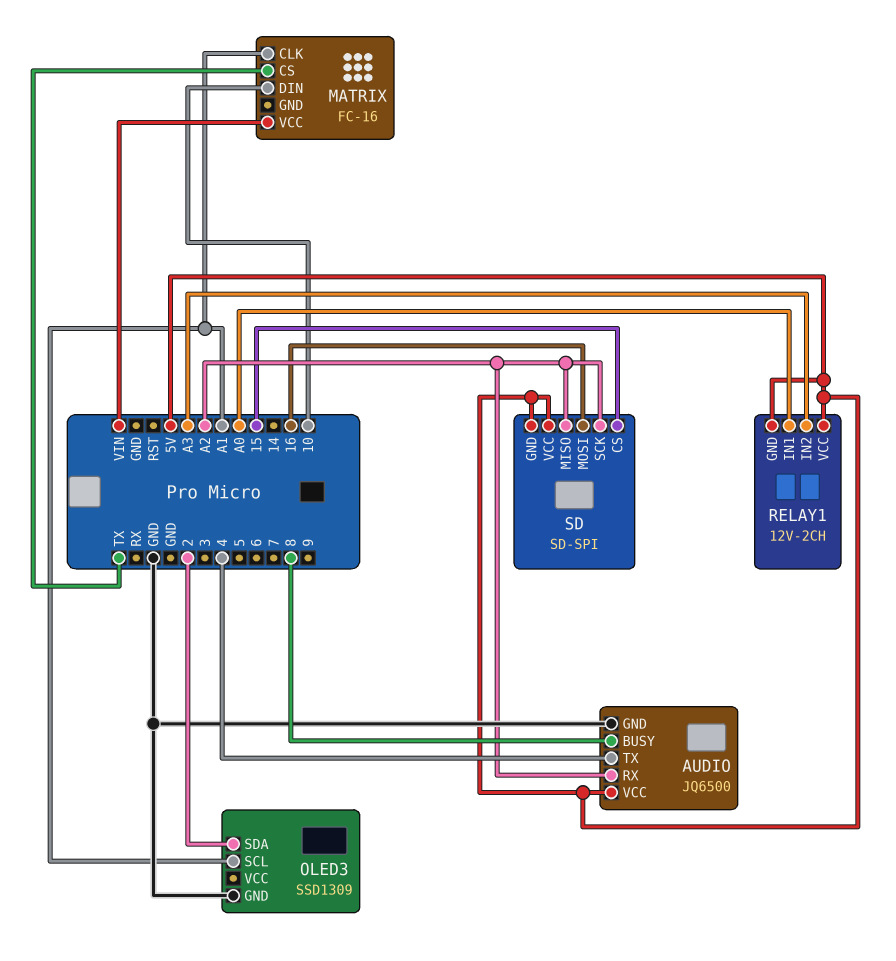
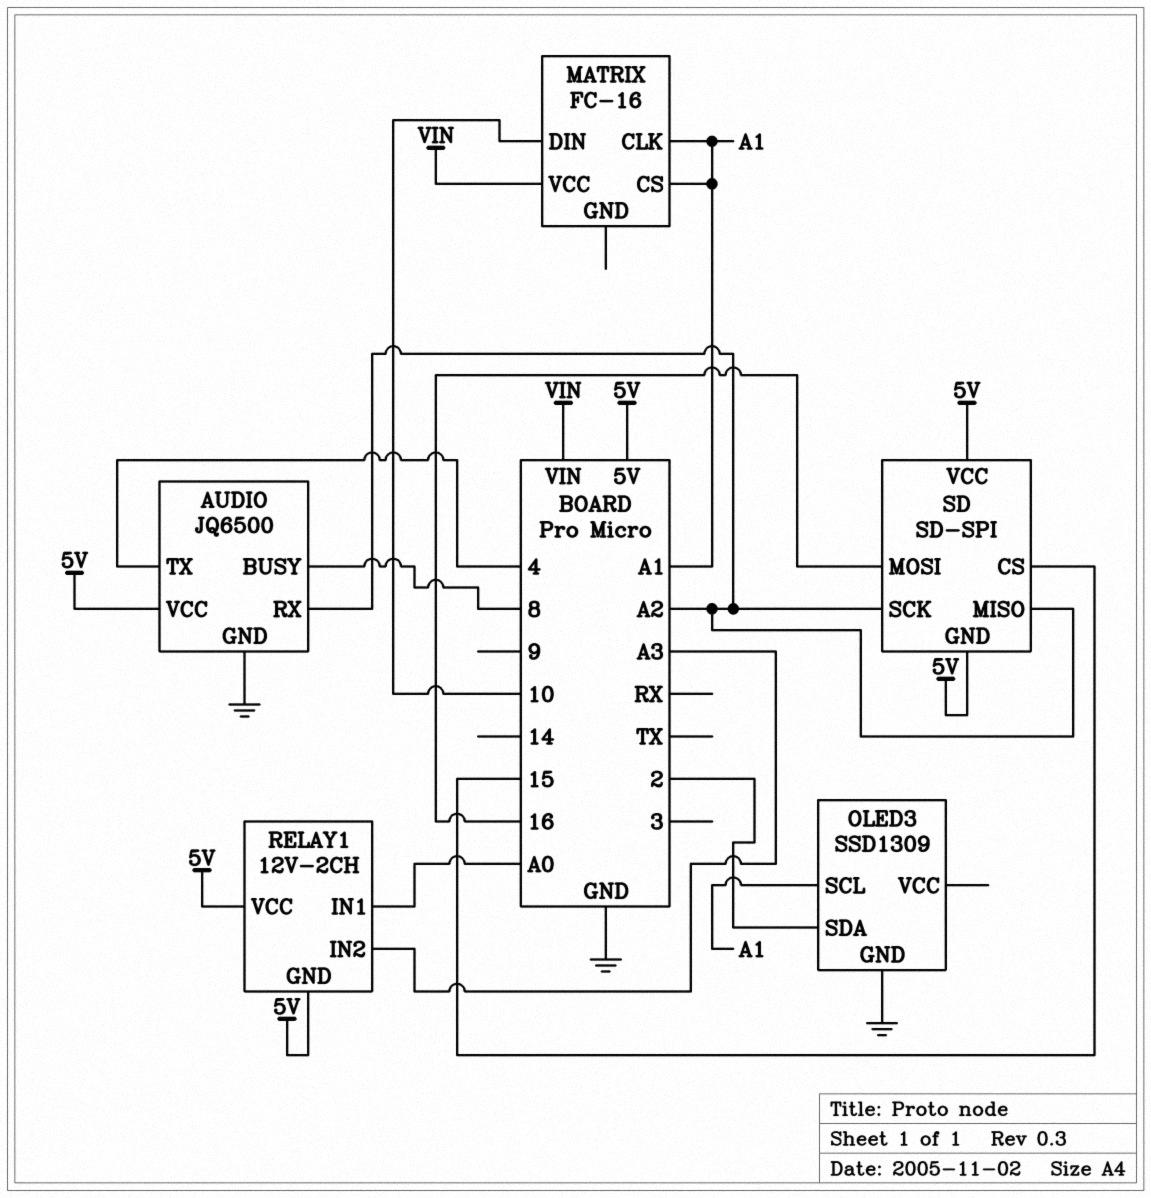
MATRIX pin CS: TX -> A1

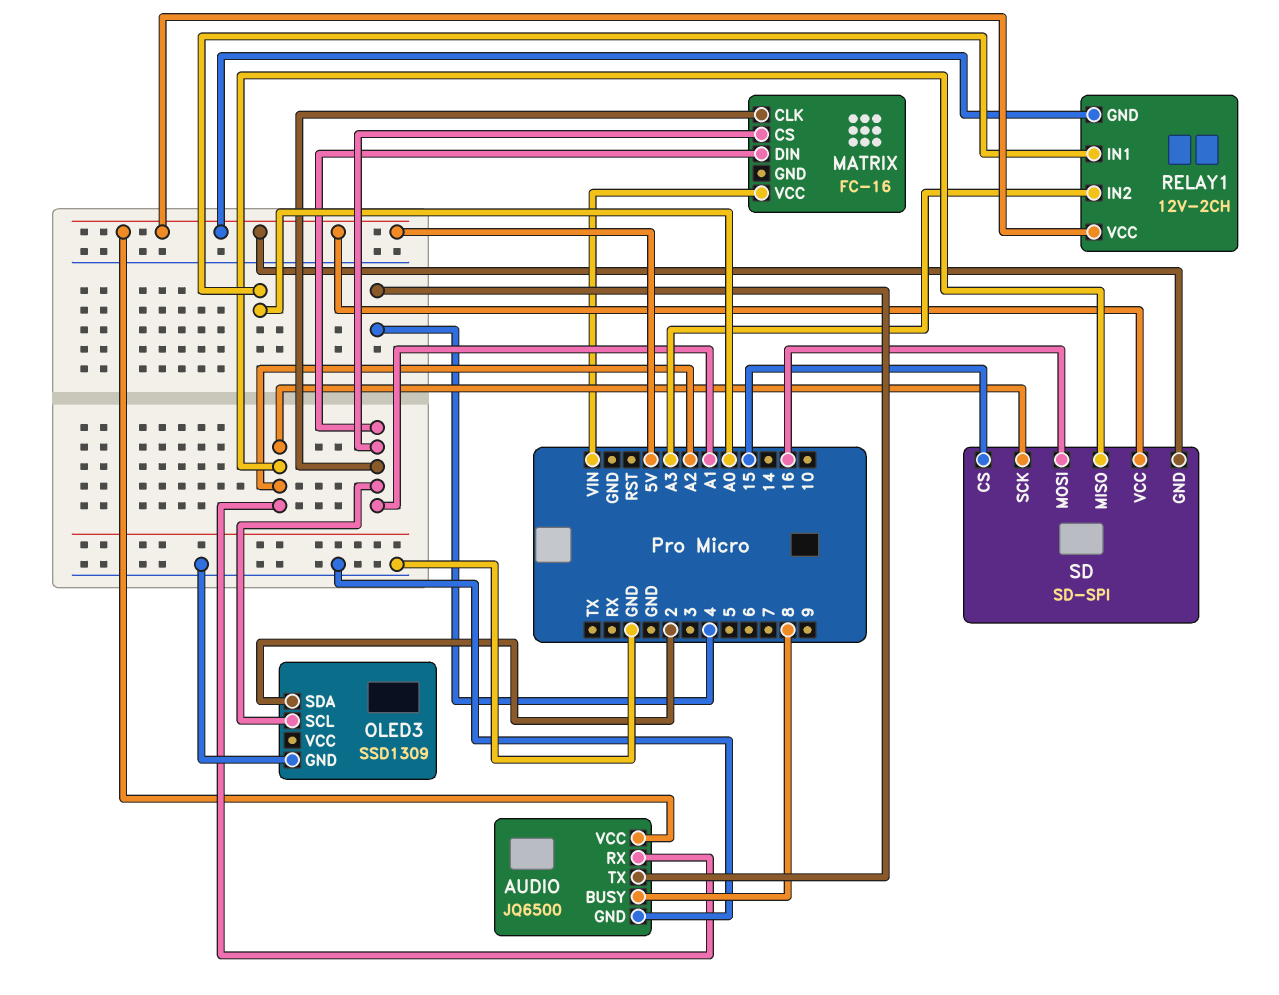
MATRIX pin DIN: 10 -> A1

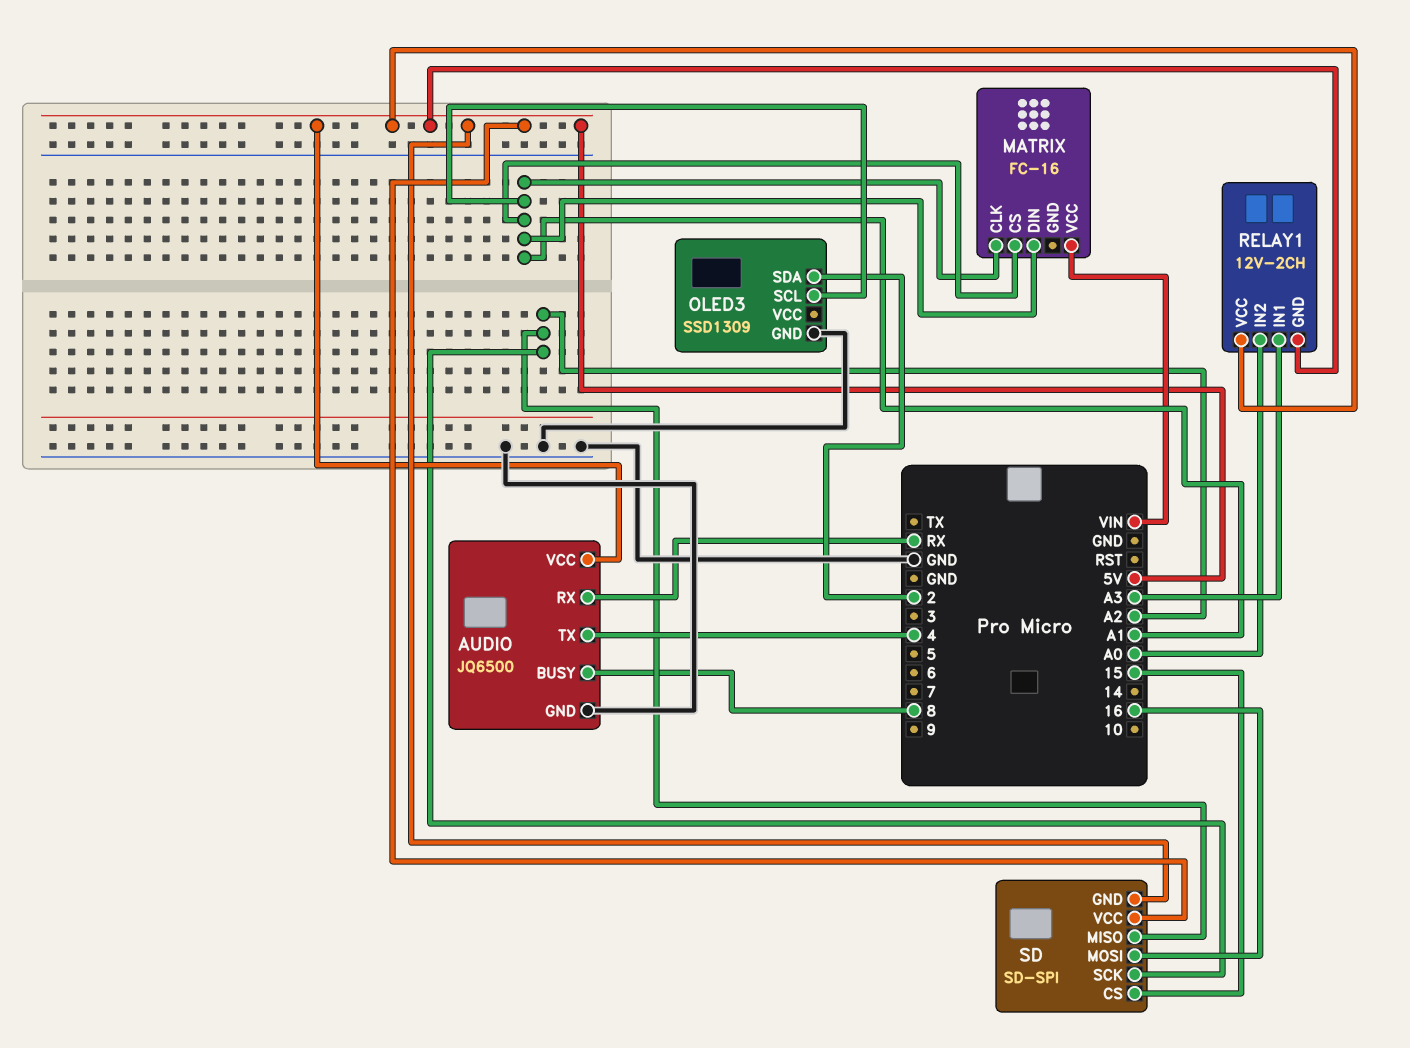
AUDIO pin RX: A2 -> RX
RELAY1 pin IN1: A0 -> A3
RELAY1 pin IN2: A3 -> A0

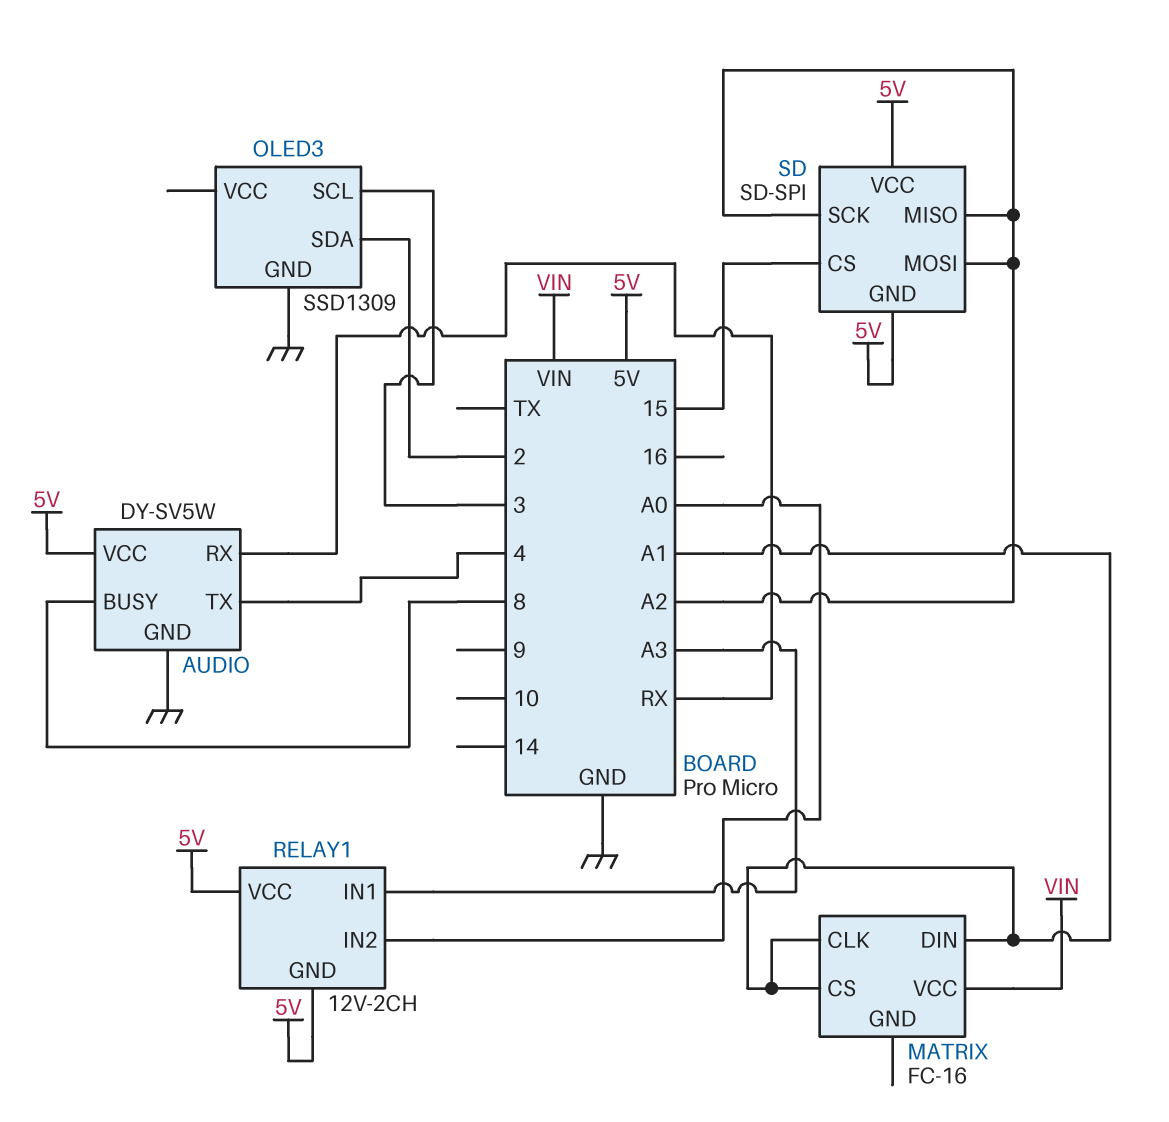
AUDIO: JQ6500 -> DY-SV5W
OLED3 pin SCL: A1 -> 3
SD pin MOSI: 16 -> A2

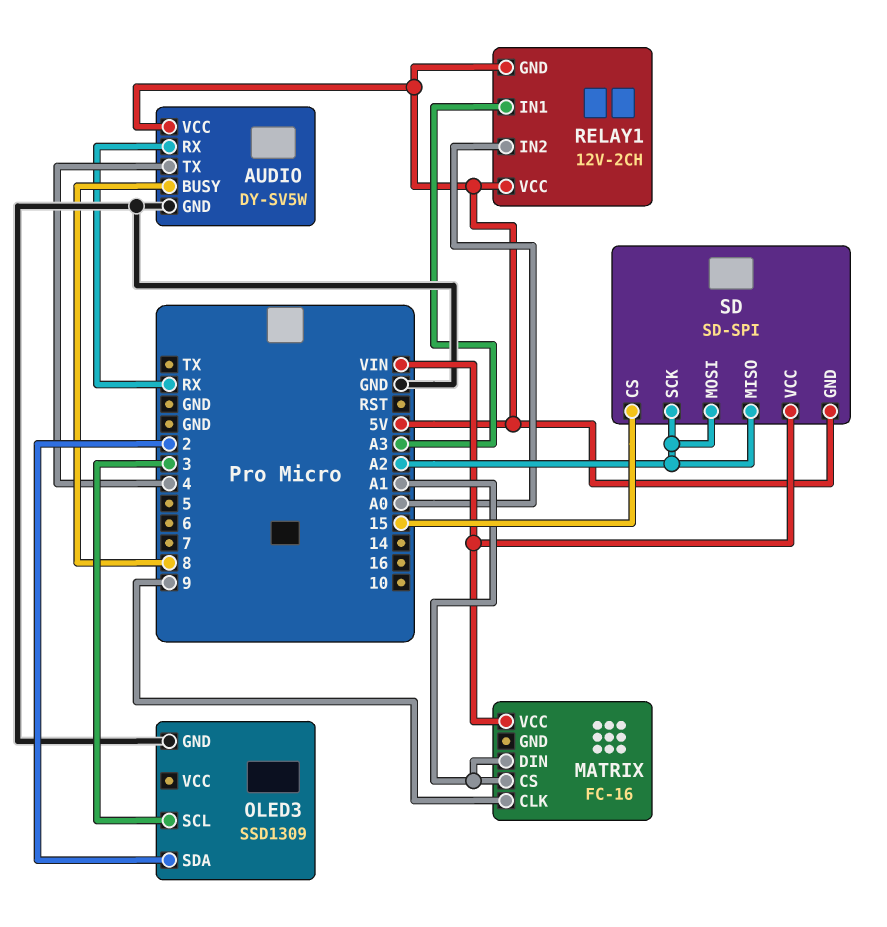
MATRIX pin CLK: A1 -> 9
SD pin VCC: 5V -> VIN

